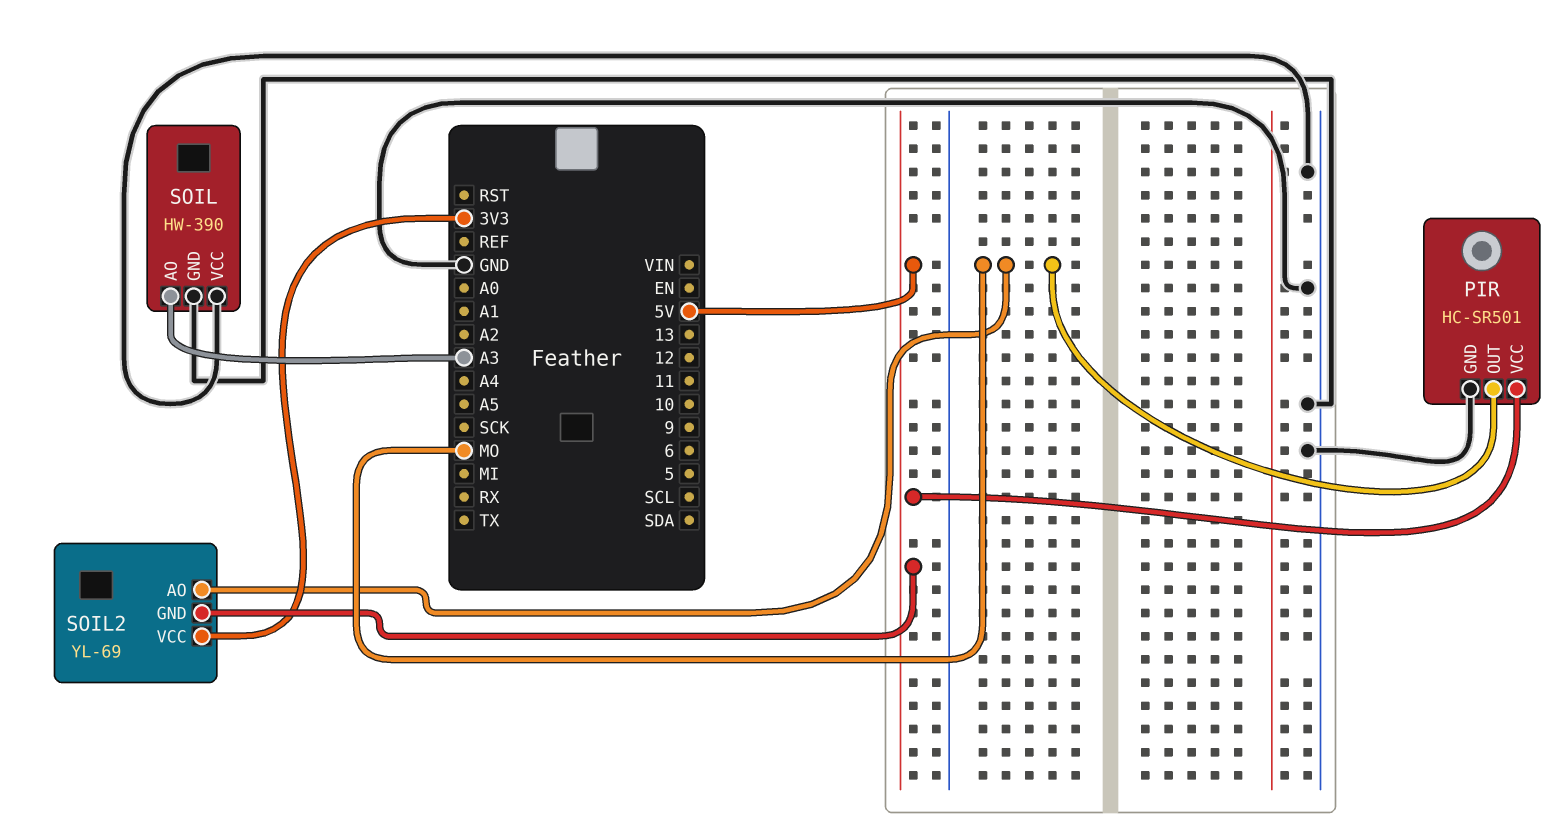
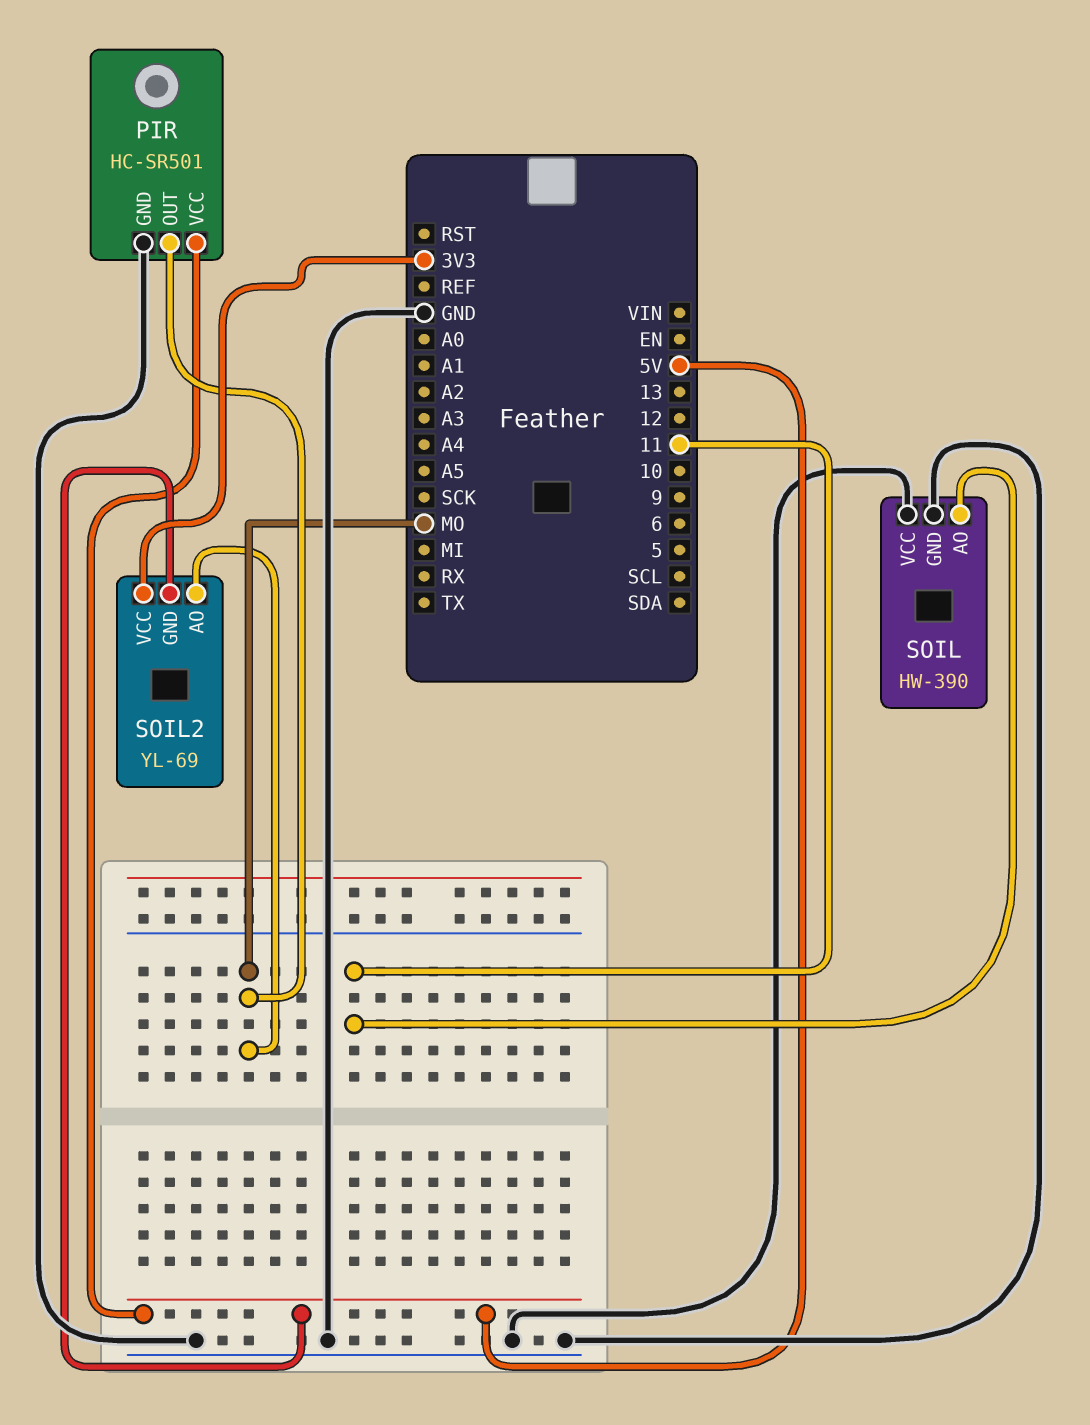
SOIL pin AO: A3 -> 11

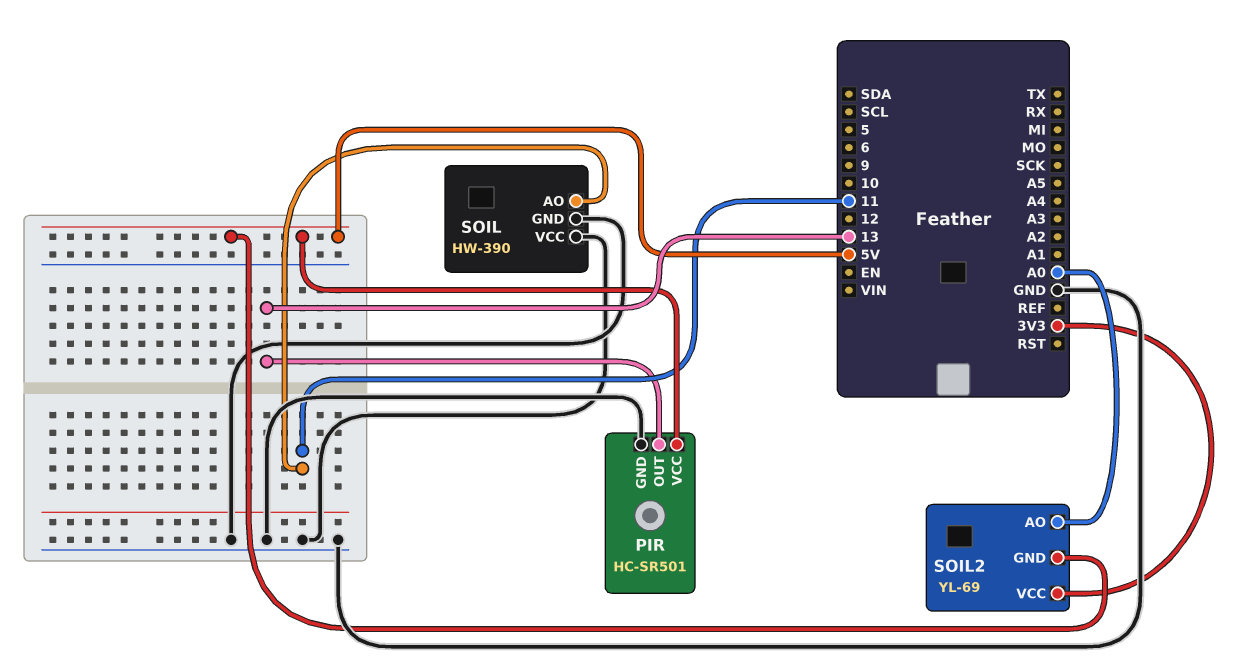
PIR pin OUT: MO -> 13
SOIL2 pin AO: MO -> A0

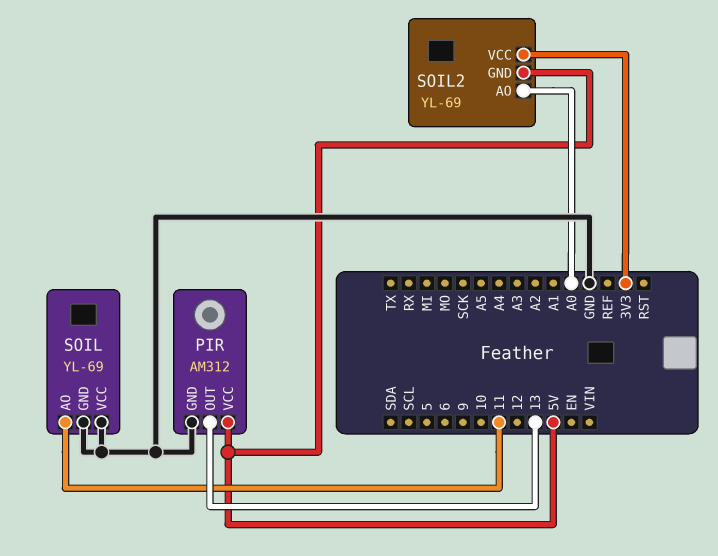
PIR: HC-SR501 -> AM312
SOIL: HW-390 -> YL-69

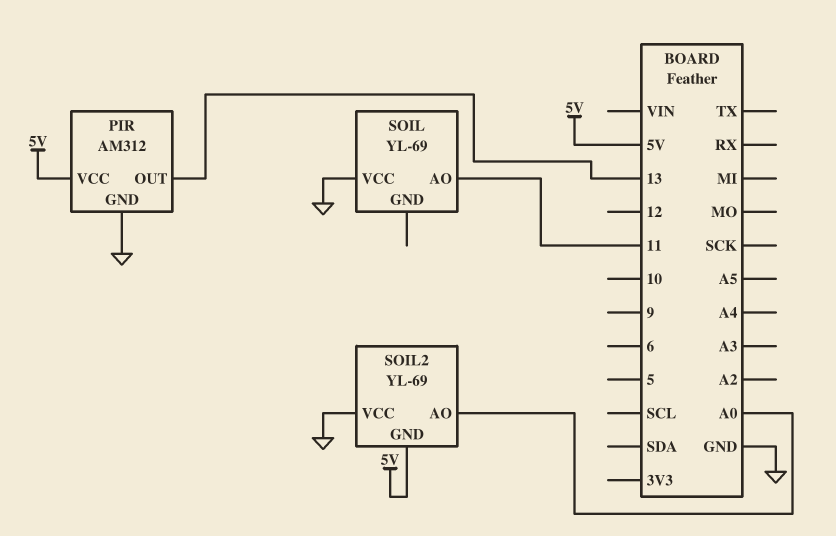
SOIL pin GND: GND -> none
SOIL2 pin VCC: 3V3 -> GND

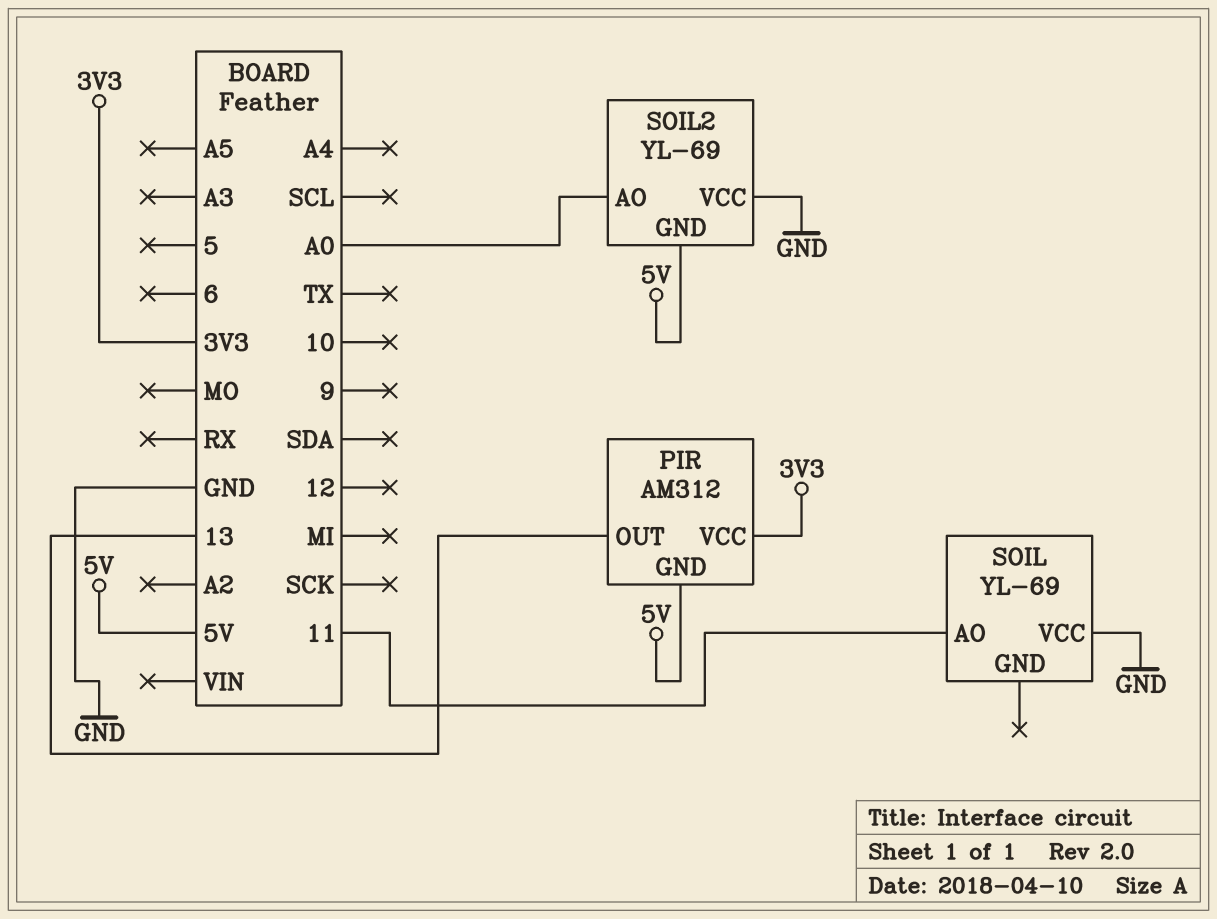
PIR pin GND: GND -> 5V
PIR pin VCC: 5V -> 3V3

